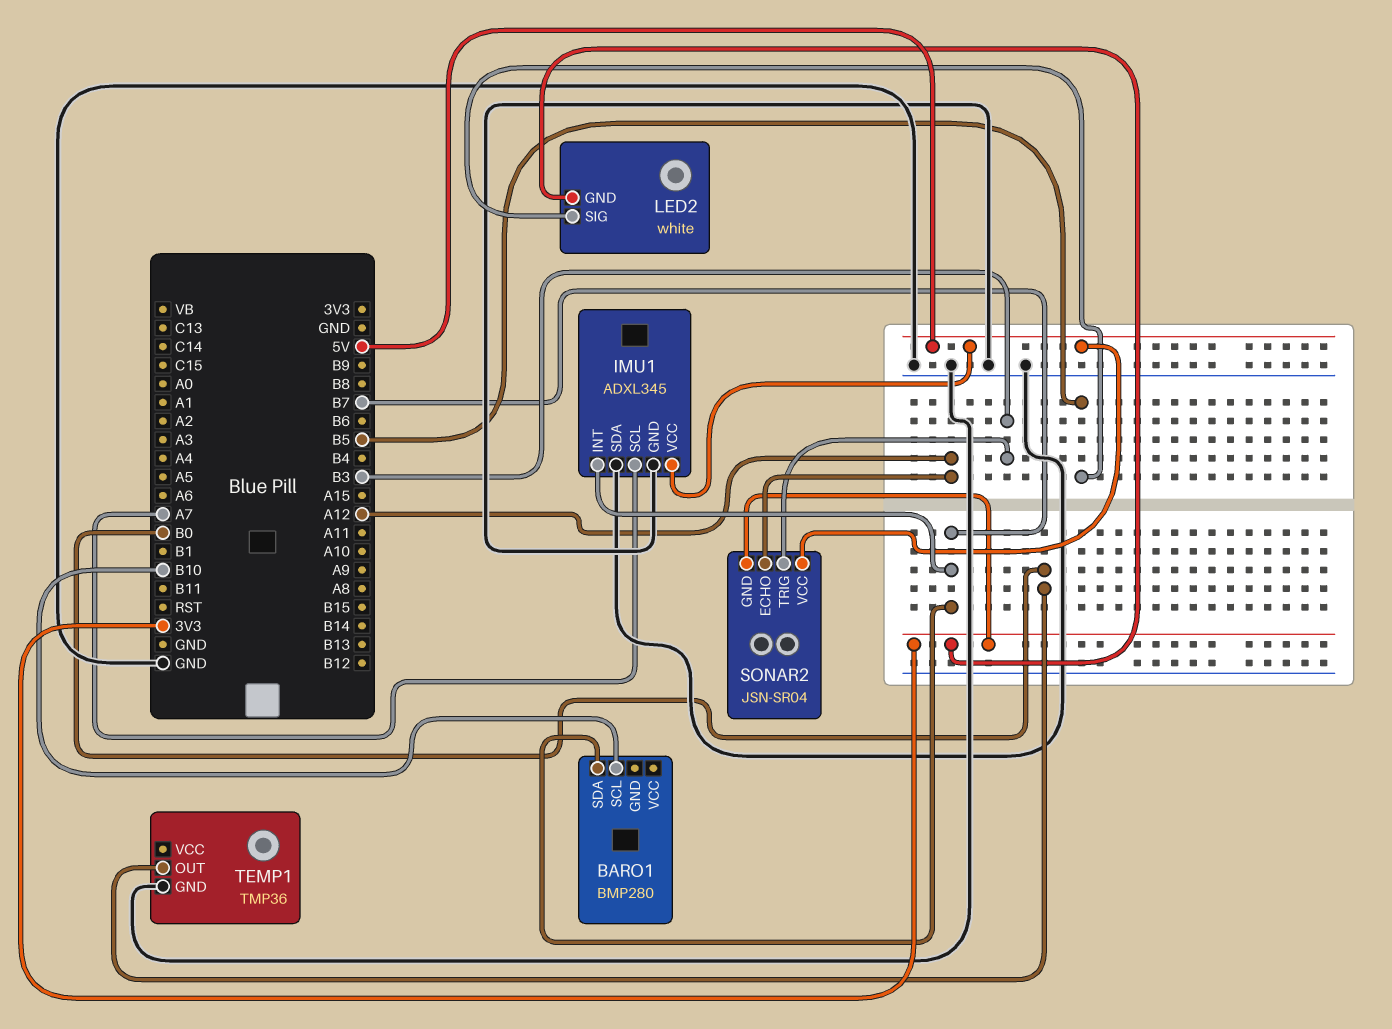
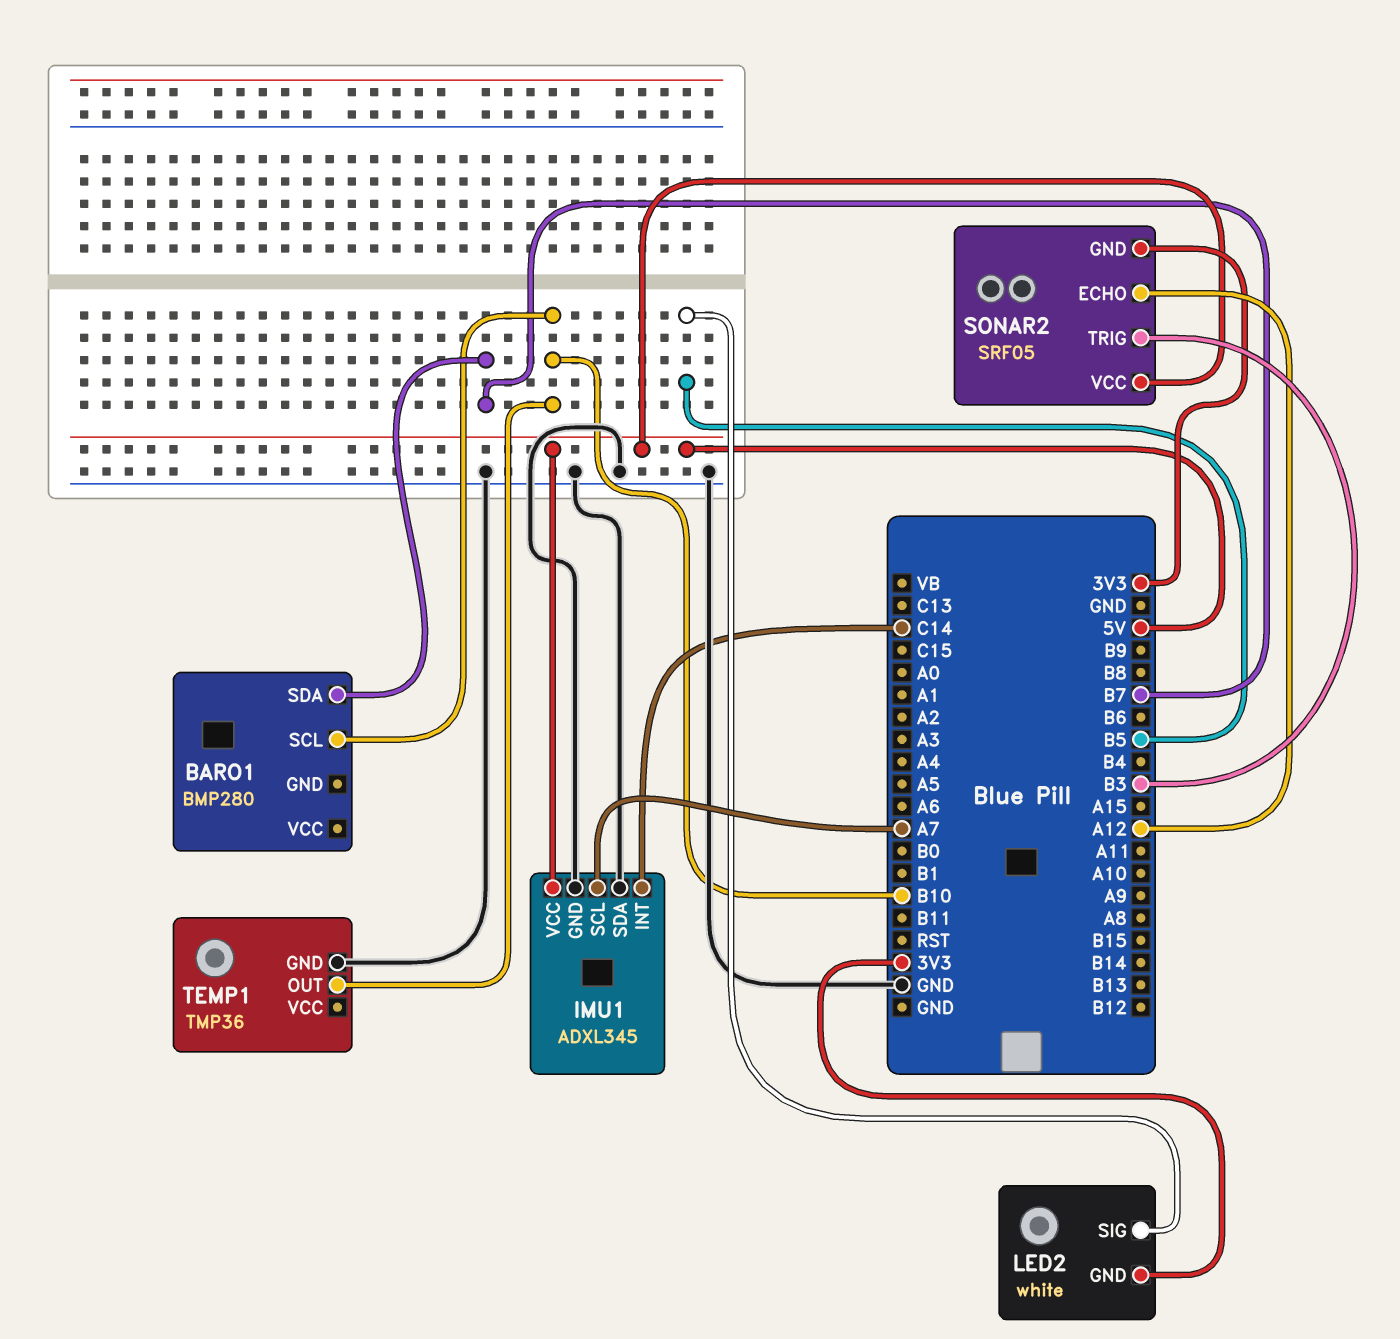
IMU1 pin INT: B7 -> C14
SONAR2: JSN-SR04 -> SRF05
TEMP1 pin OUT: B0 -> B10

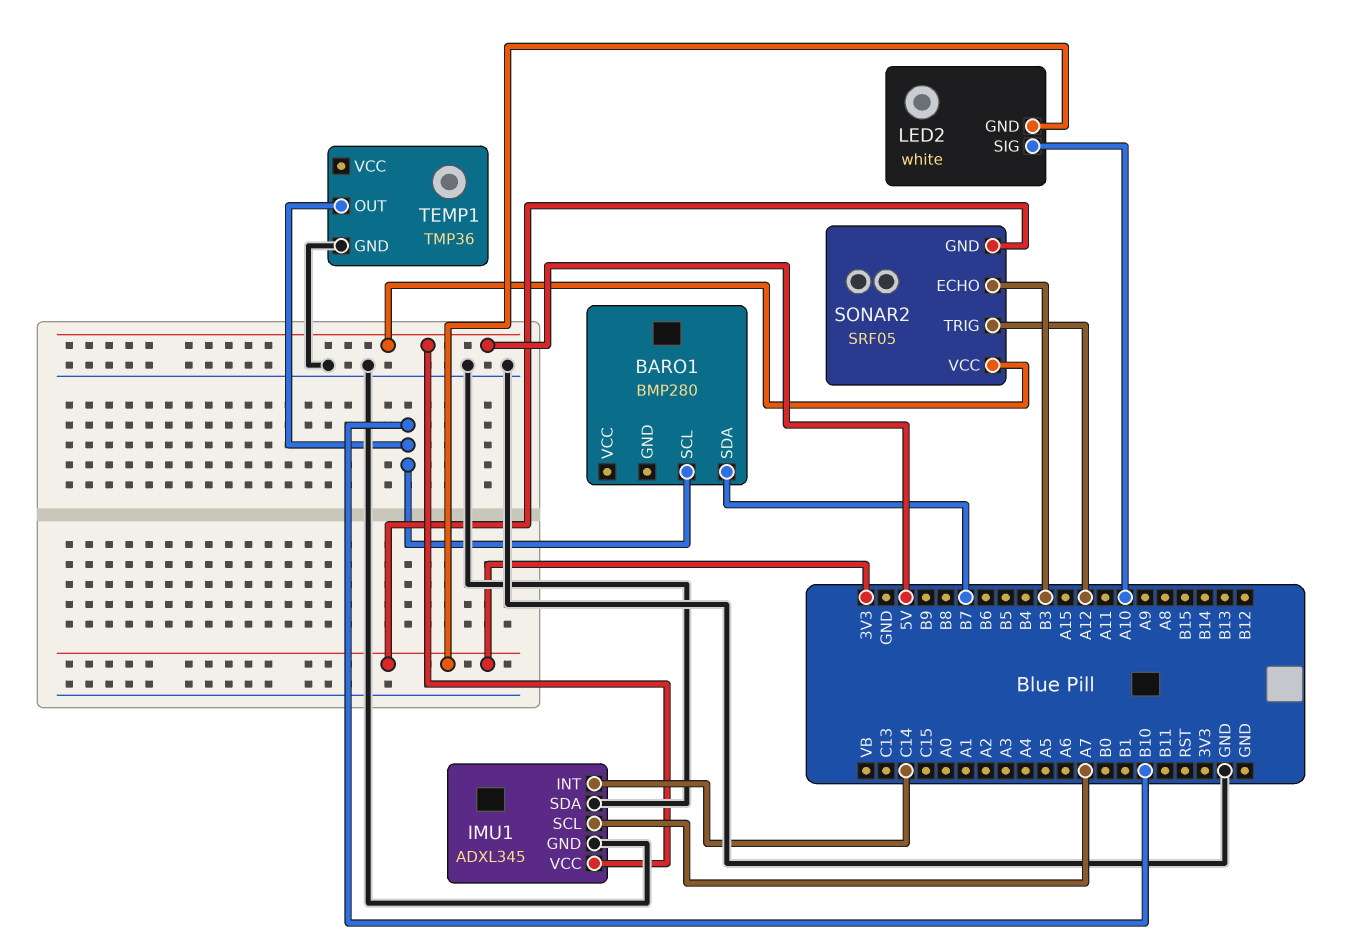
LED2 pin SIG: B5 -> A10
SONAR2 pin ECHO: A12 -> B3
SONAR2 pin TRIG: B3 -> A12

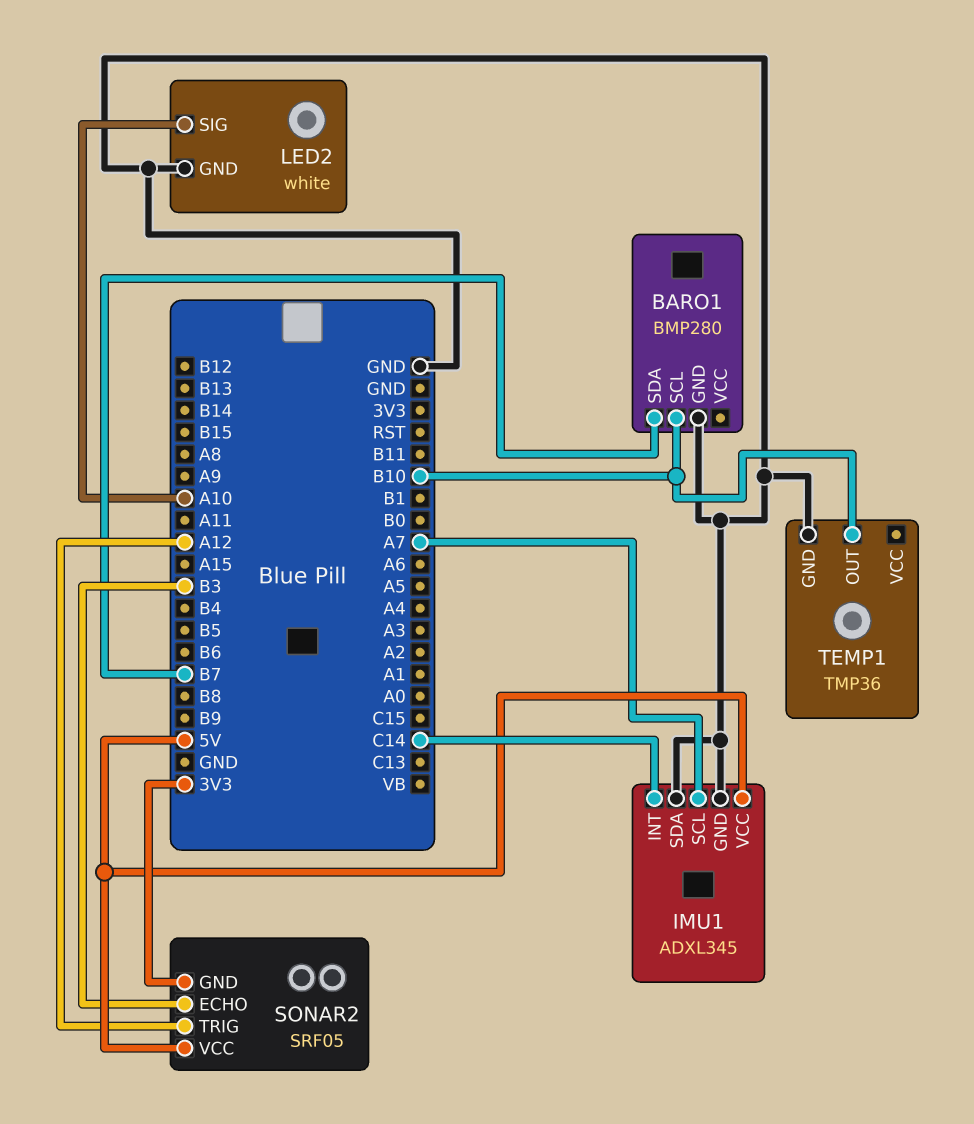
BARO1 pin GND: none -> GND
LED2 pin GND: 3V3 -> GND

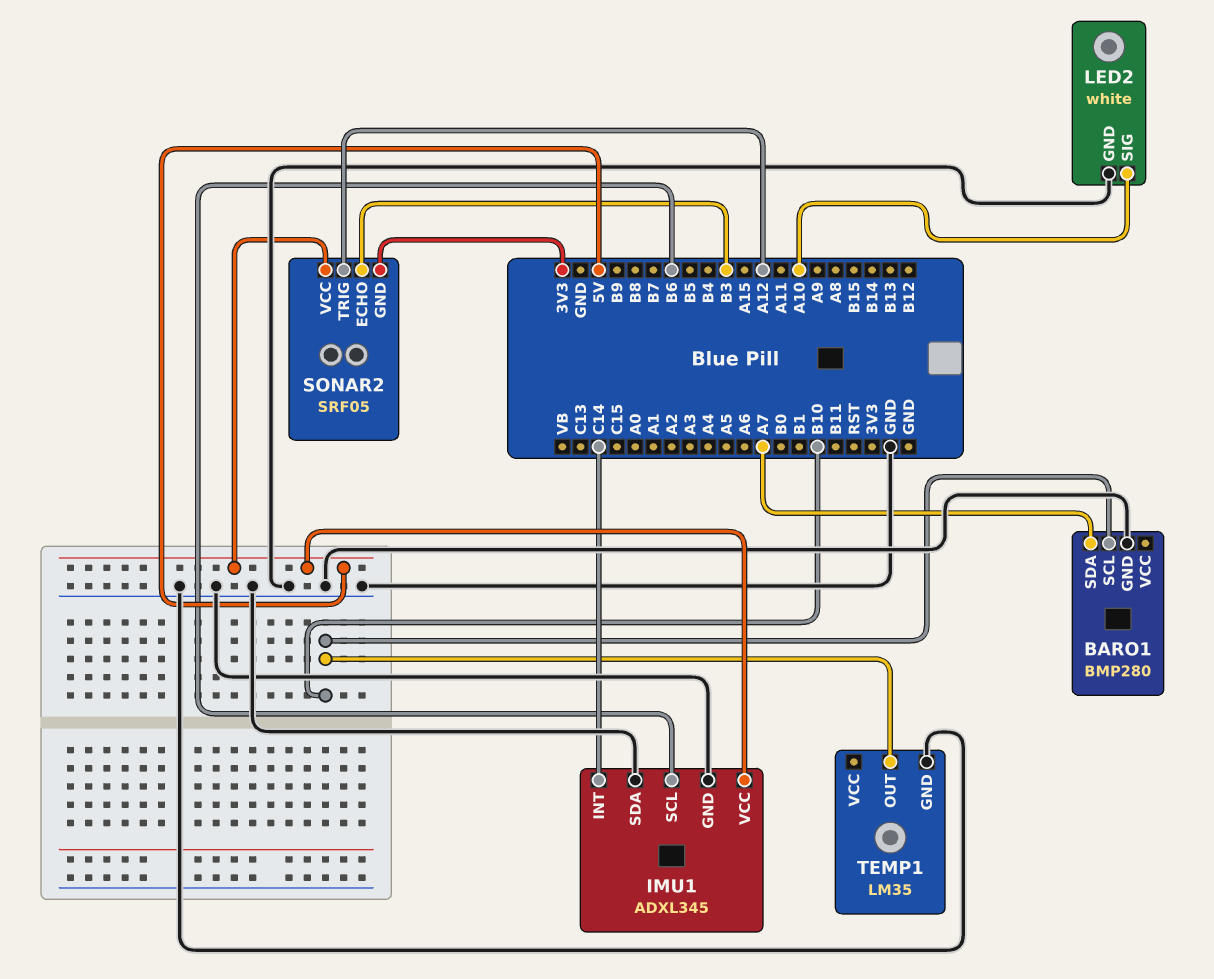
BARO1 pin SDA: B7 -> A7
IMU1 pin SCL: A7 -> B6
TEMP1: TMP36 -> LM35

